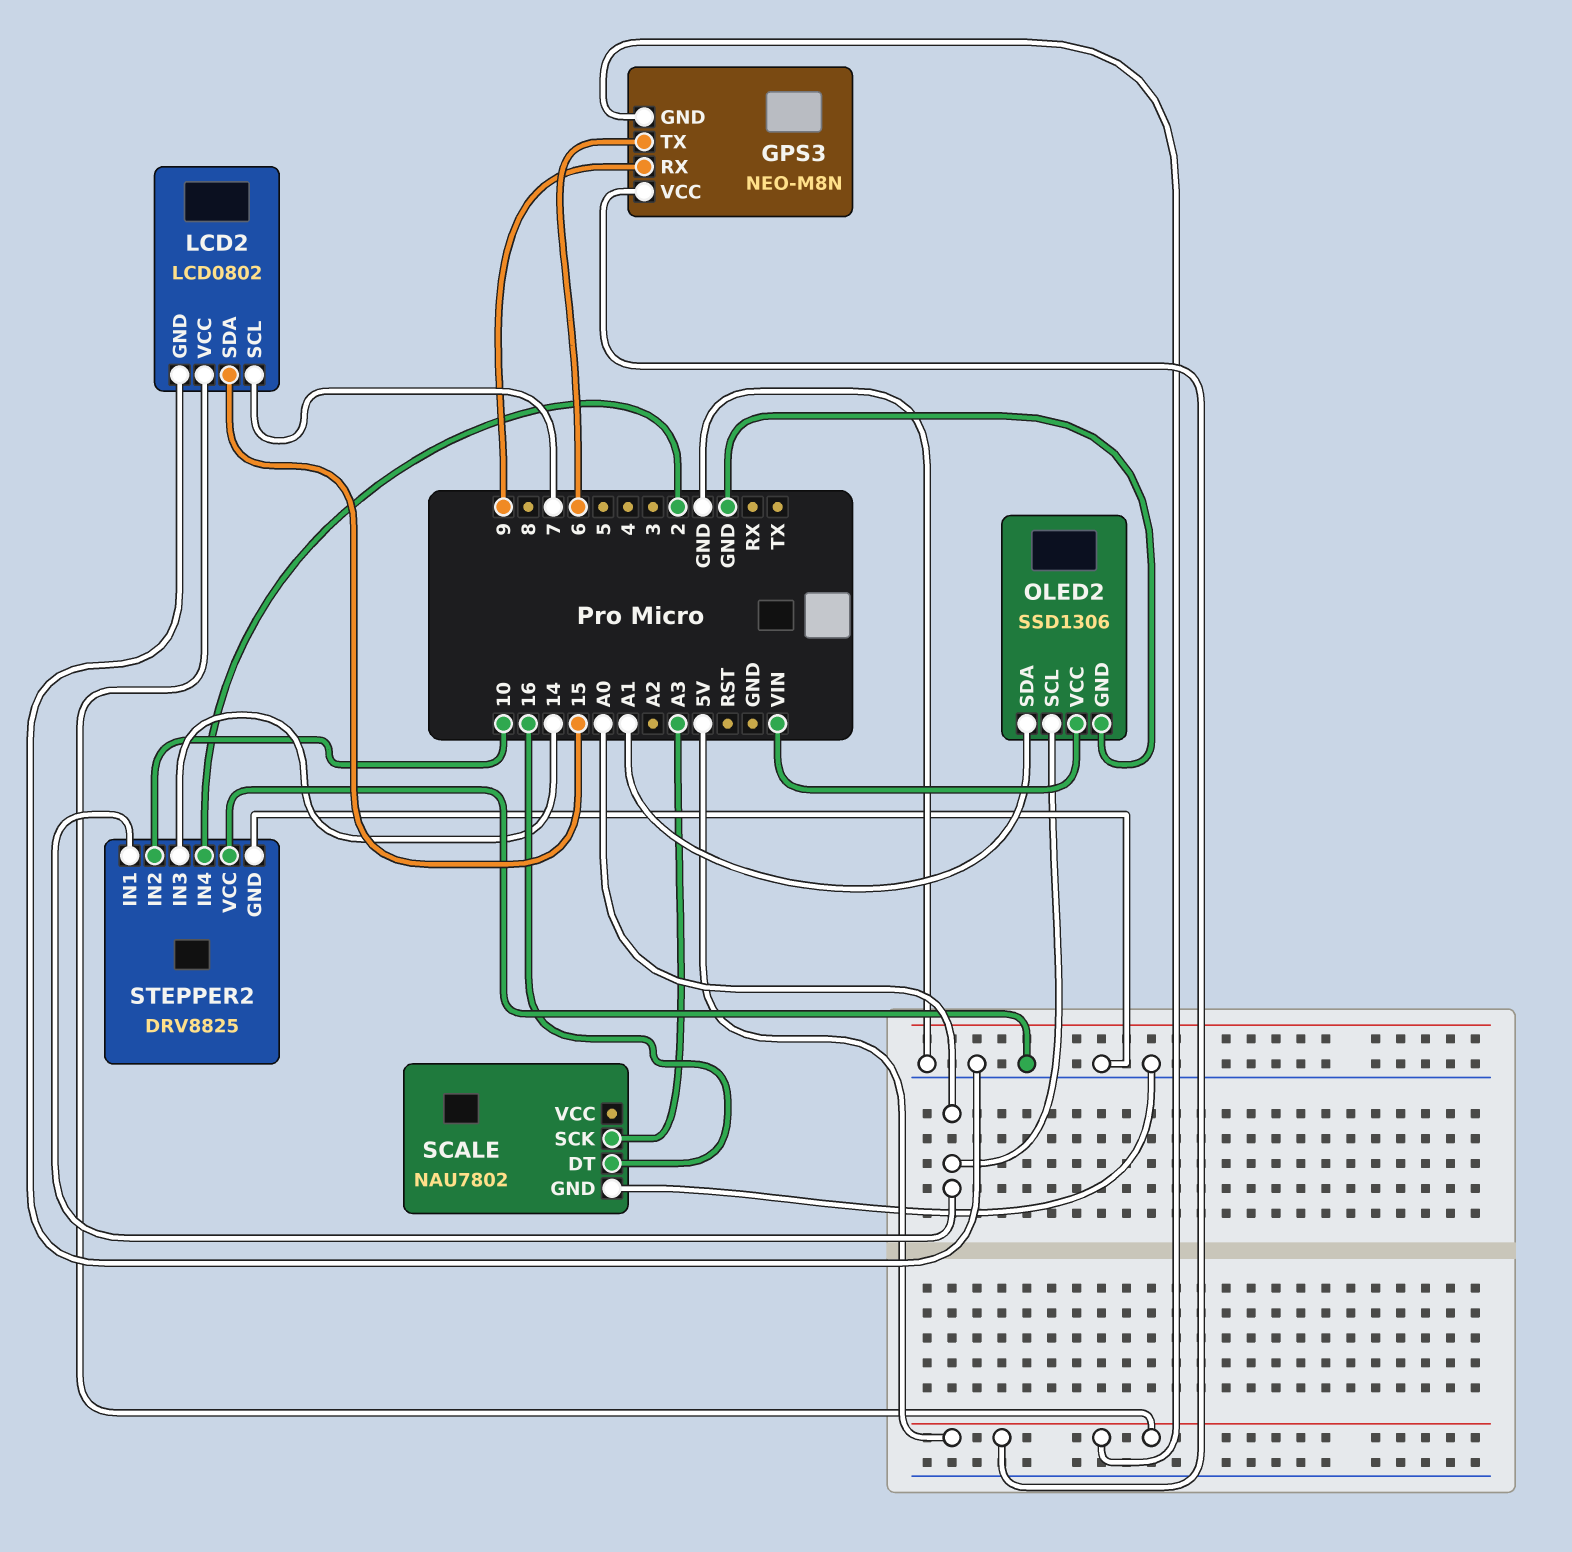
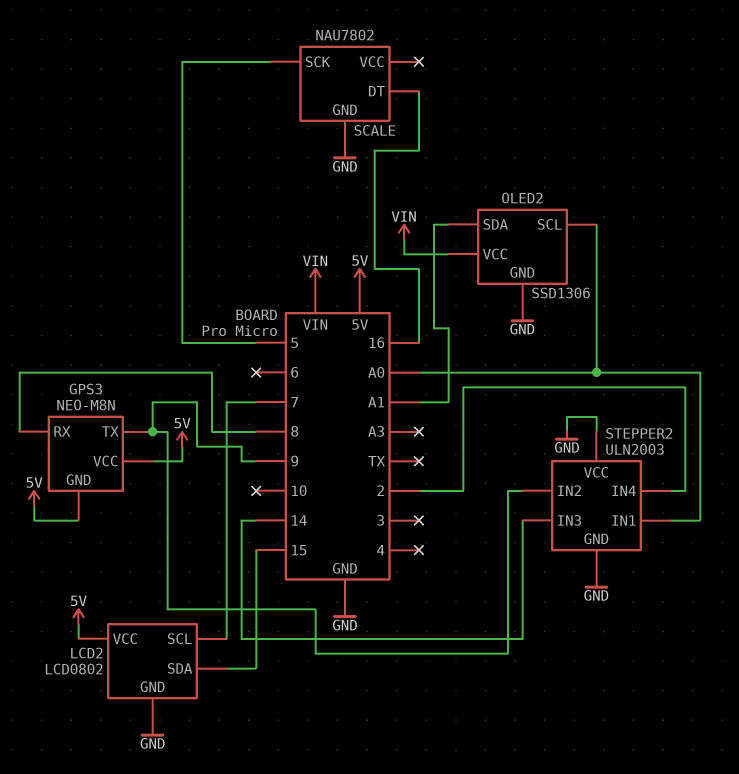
GPS3 pin RX: 9 -> 8
GPS3 pin TX: 6 -> 9
SCALE pin SCK: A3 -> 5
STEPPER2: DRV8825 -> ULN2003
STEPPER2 pin IN2: 10 -> 9

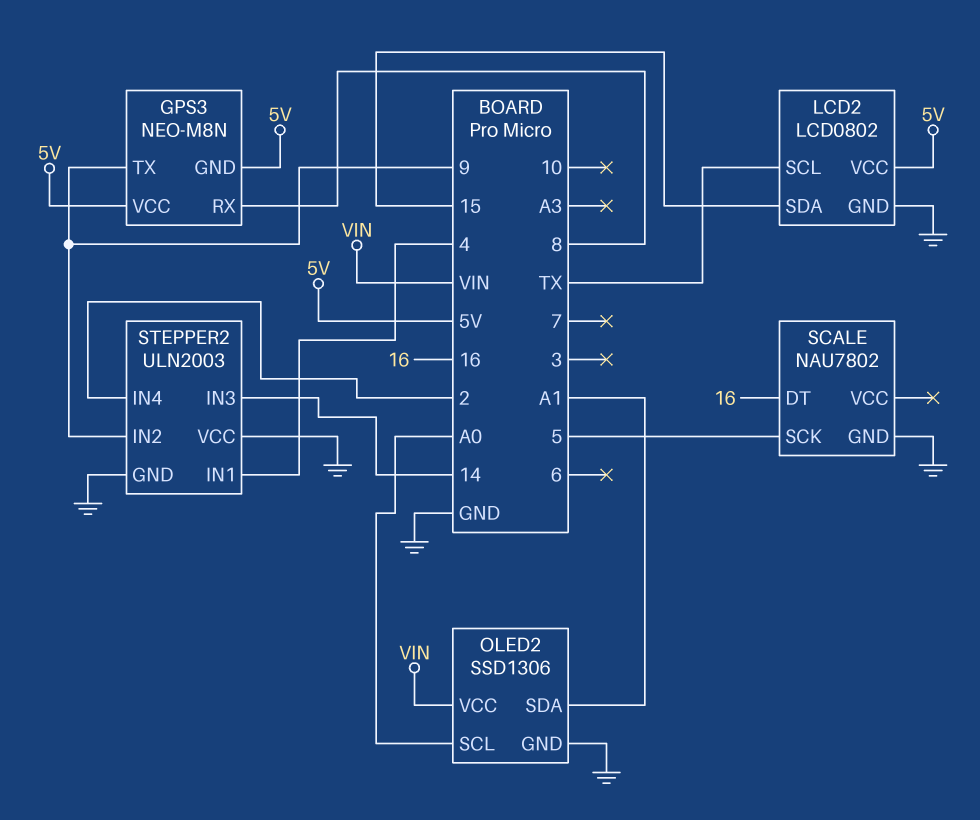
LCD2 pin SCL: 7 -> TX
STEPPER2 pin IN1: A0 -> 4

